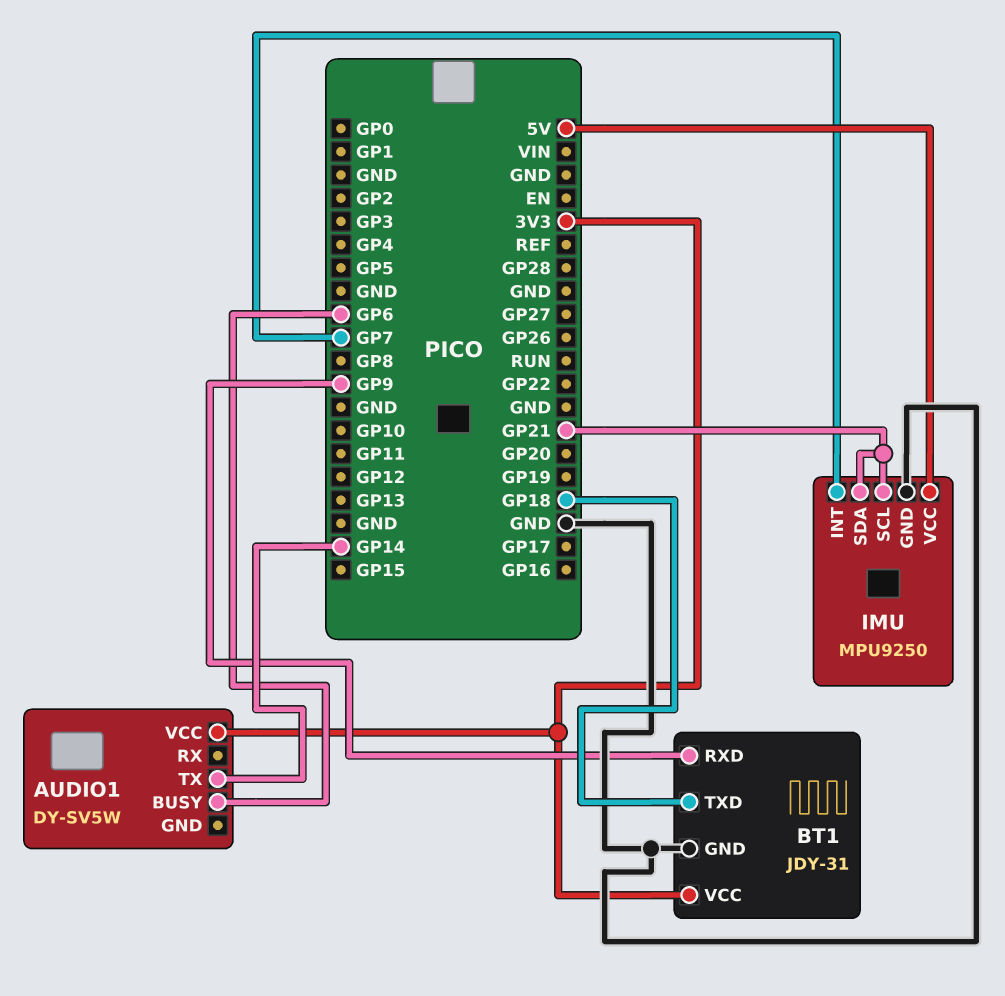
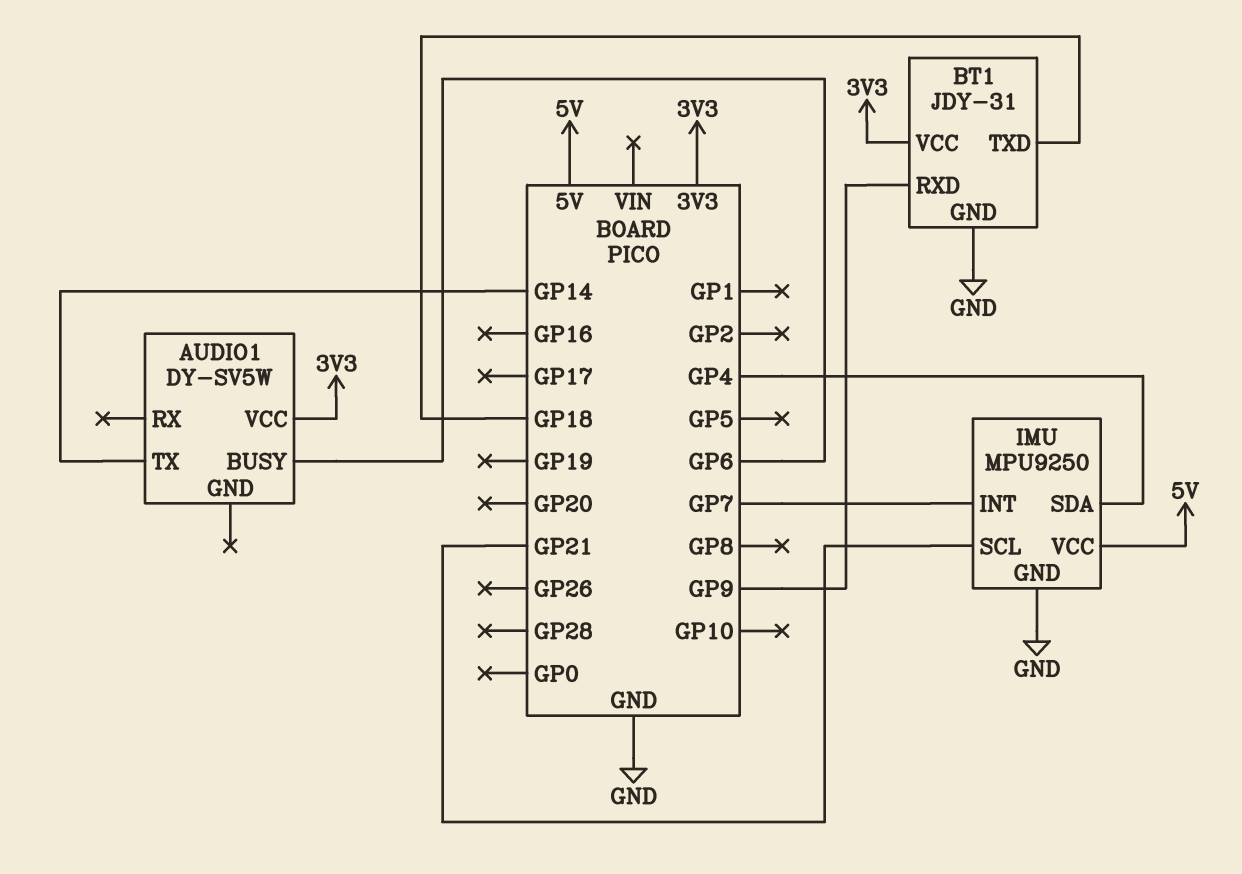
IMU pin SDA: GP21 -> GP4

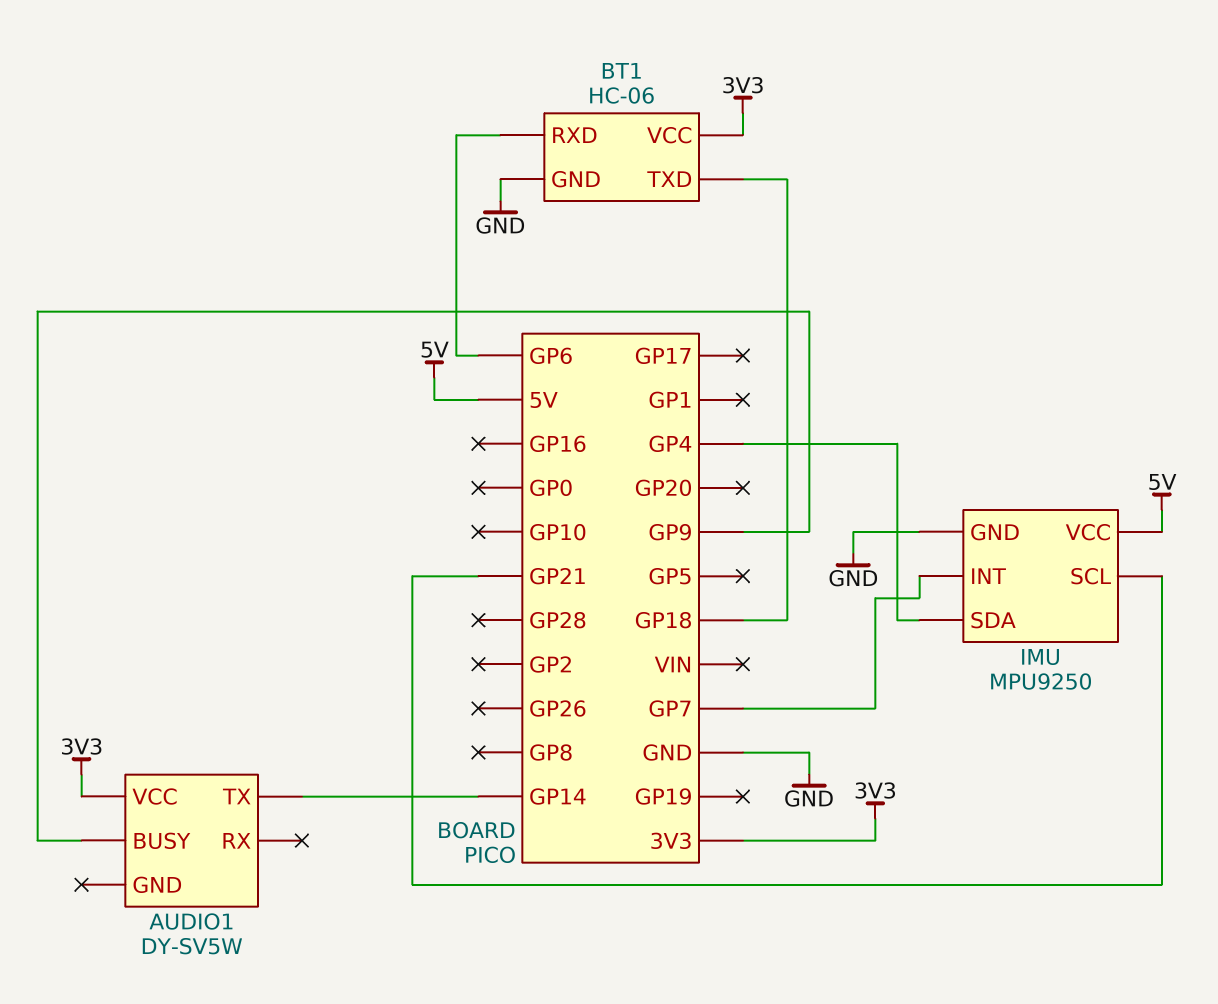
AUDIO1 pin BUSY: GP6 -> GP9
BT1: JDY-31 -> HC-06
BT1 pin RXD: GP9 -> GP6

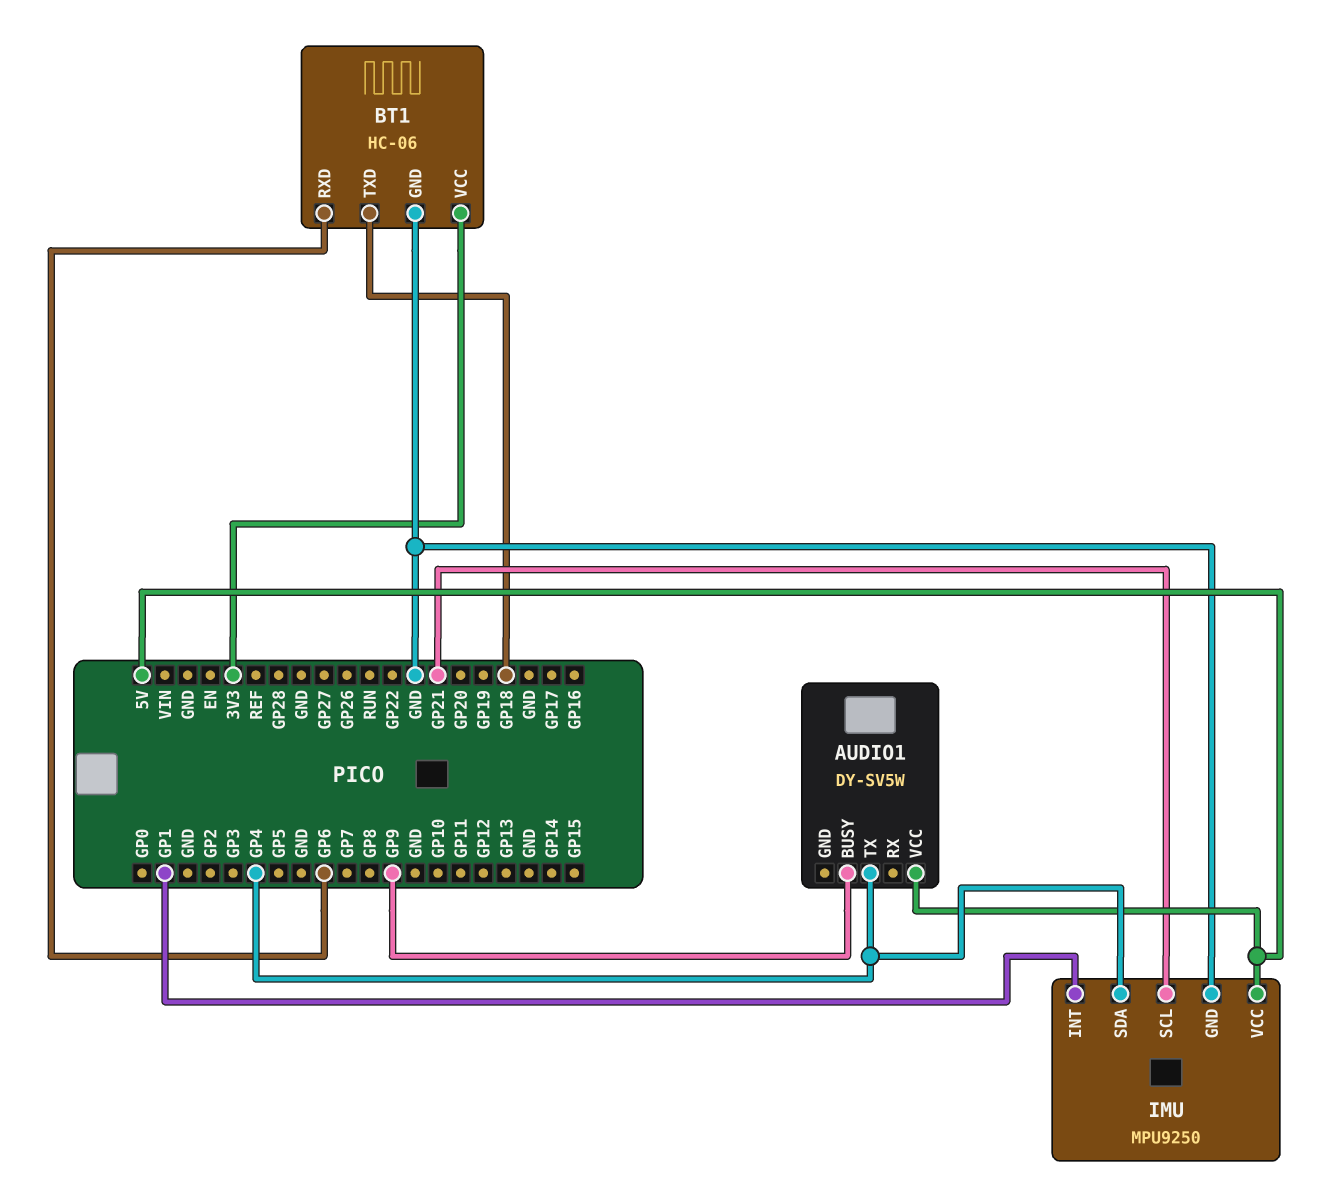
AUDIO1 pin TX: GP14 -> GP4
AUDIO1 pin VCC: 3V3 -> 5V
IMU pin INT: GP7 -> GP1

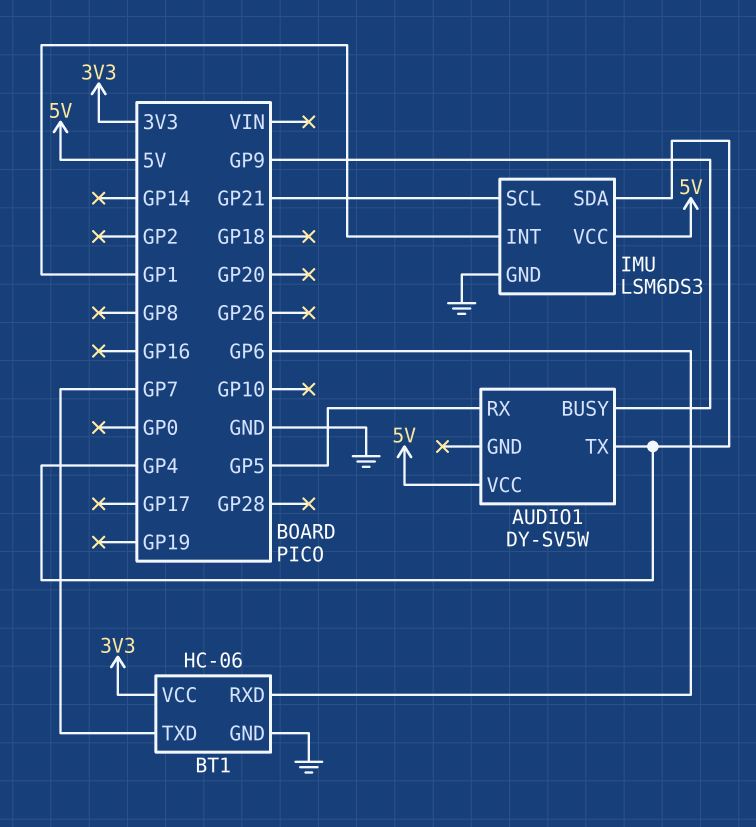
AUDIO1 pin RX: none -> GP5
BT1 pin TXD: GP18 -> GP7
IMU: MPU9250 -> LSM6DS3

